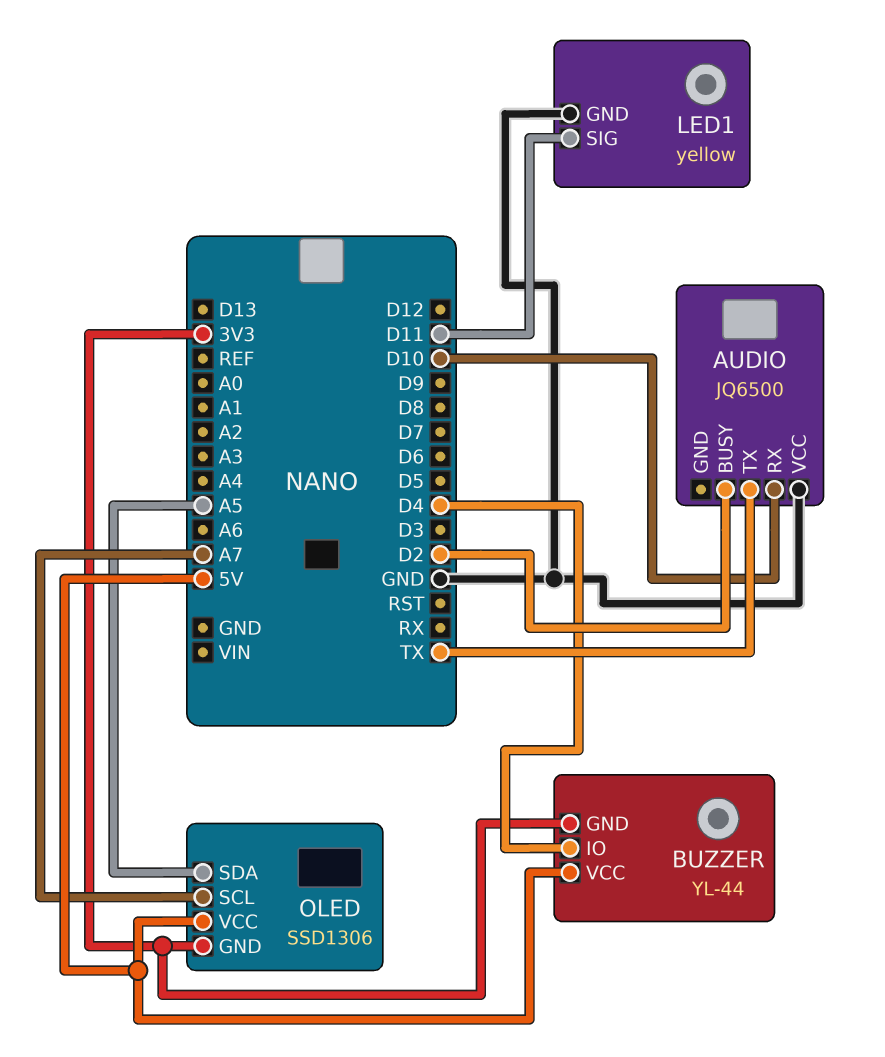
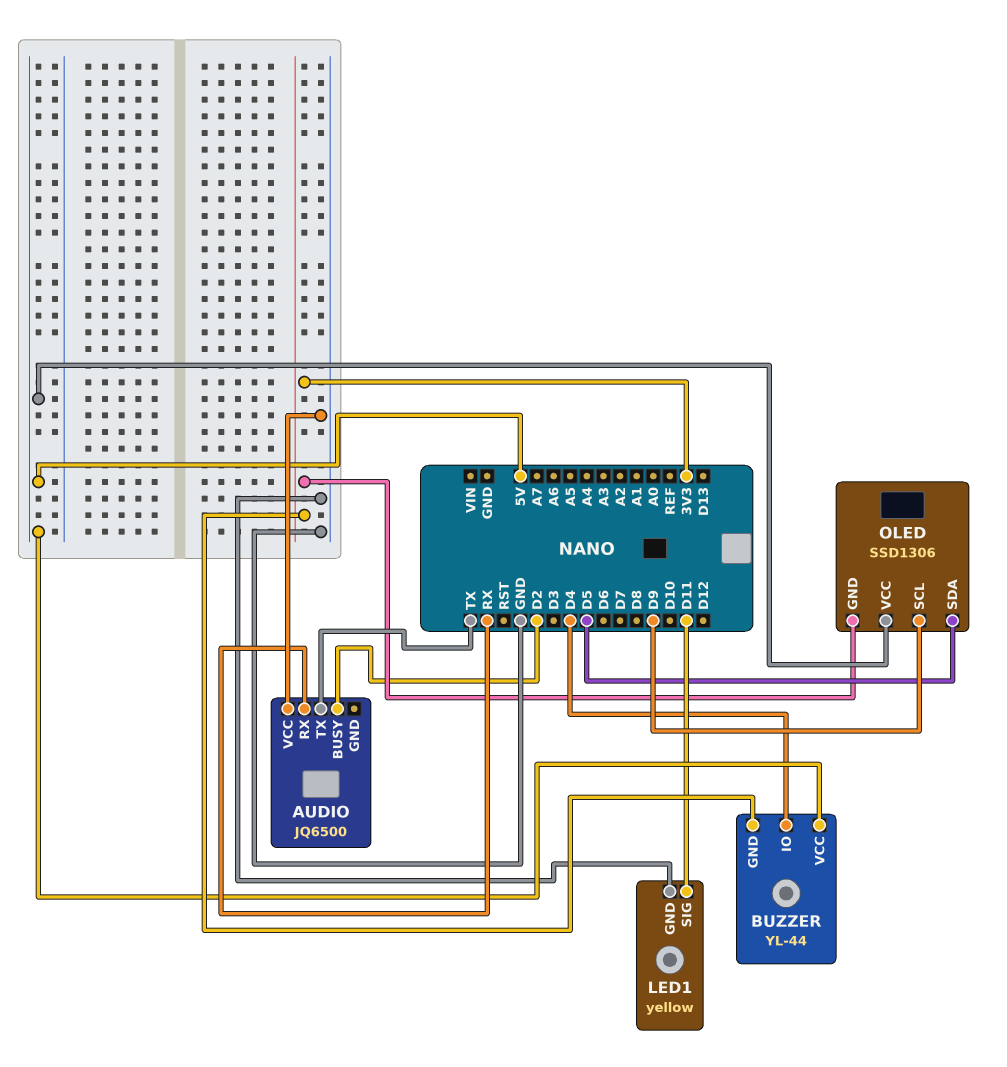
AUDIO pin RX: D10 -> RX
OLED pin SCL: A7 -> D9
OLED pin SDA: A5 -> D5

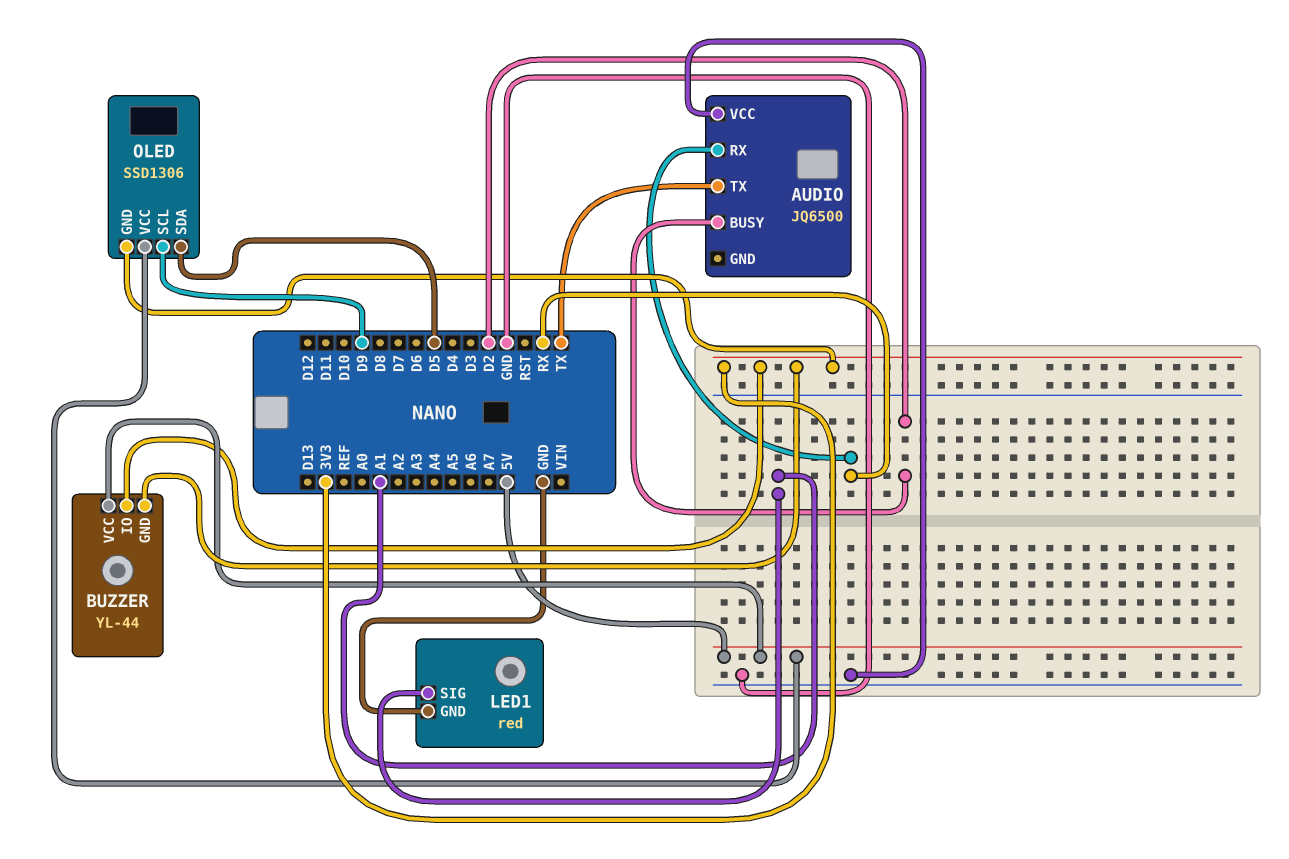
BUZZER pin IO: D4 -> 3V3
LED1: yellow -> red
LED1 pin SIG: D11 -> A1

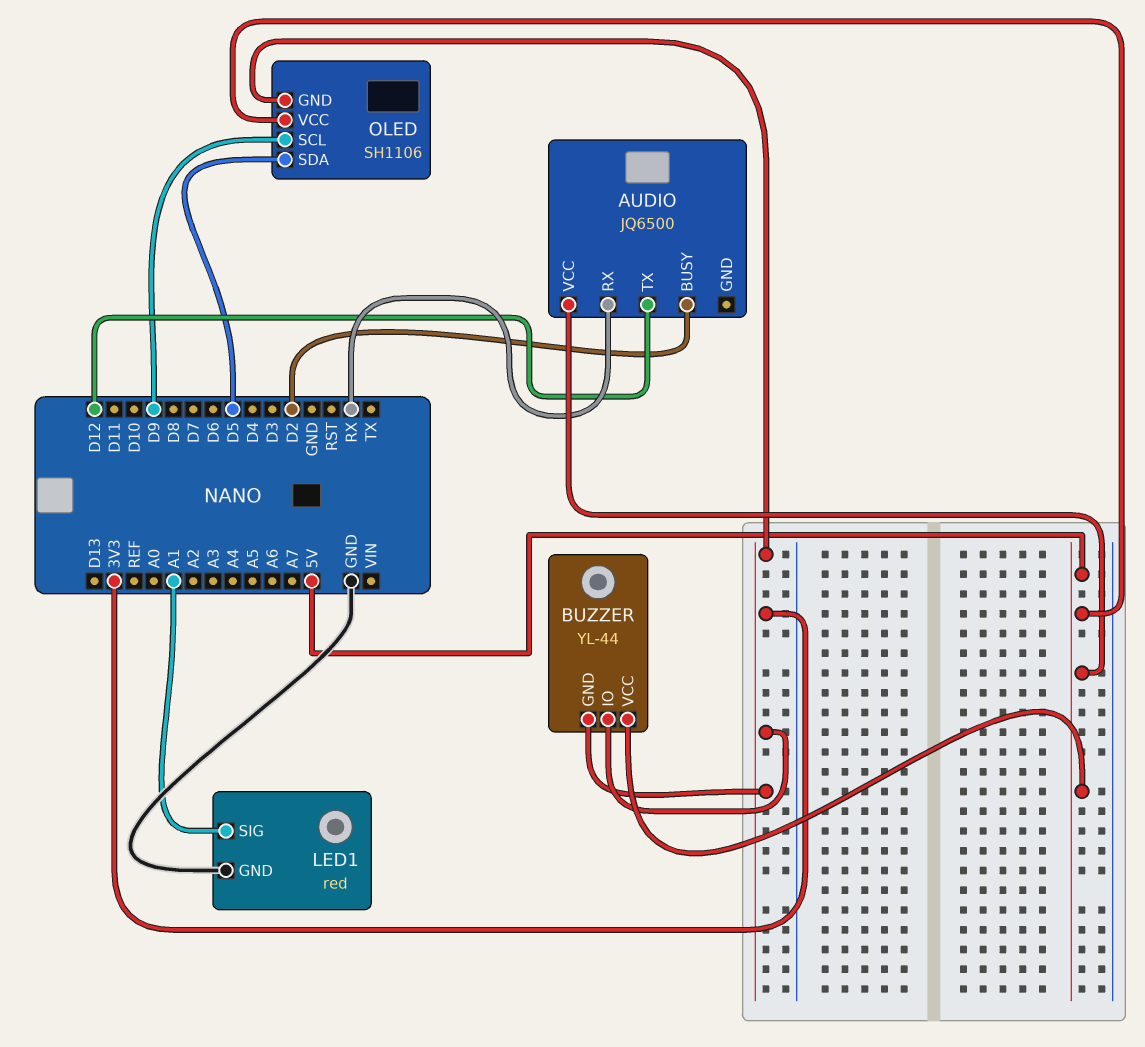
AUDIO pin TX: TX -> D12
AUDIO pin VCC: GND -> 5V
OLED: SSD1306 -> SH1106

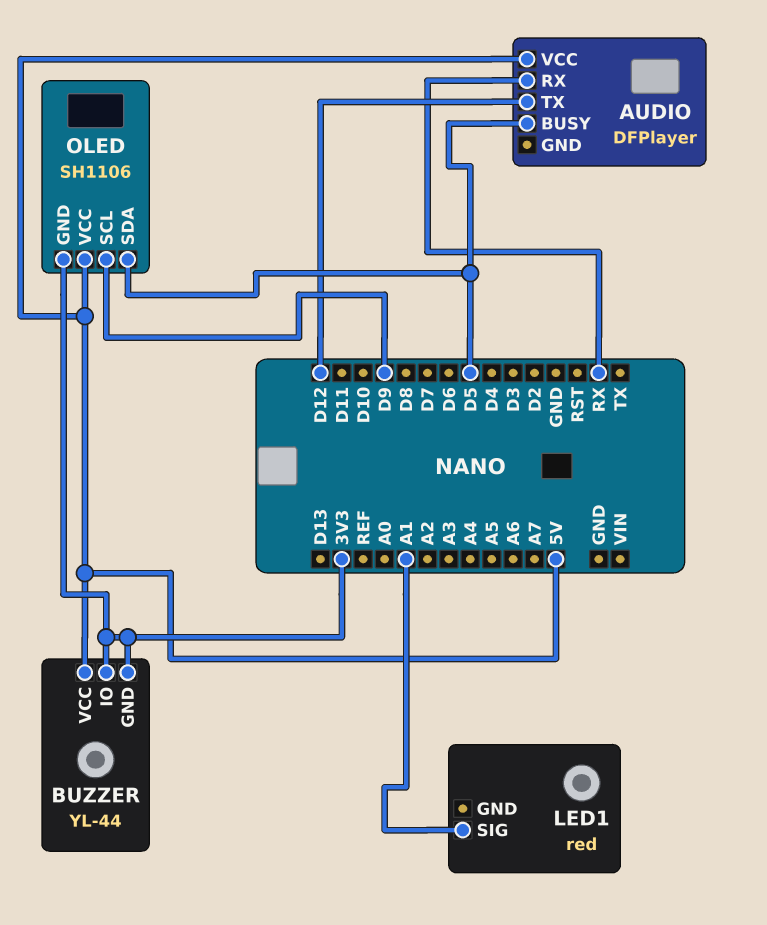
AUDIO: JQ6500 -> DFPlayer
AUDIO pin BUSY: D2 -> D5
LED1 pin GND: GND -> none

